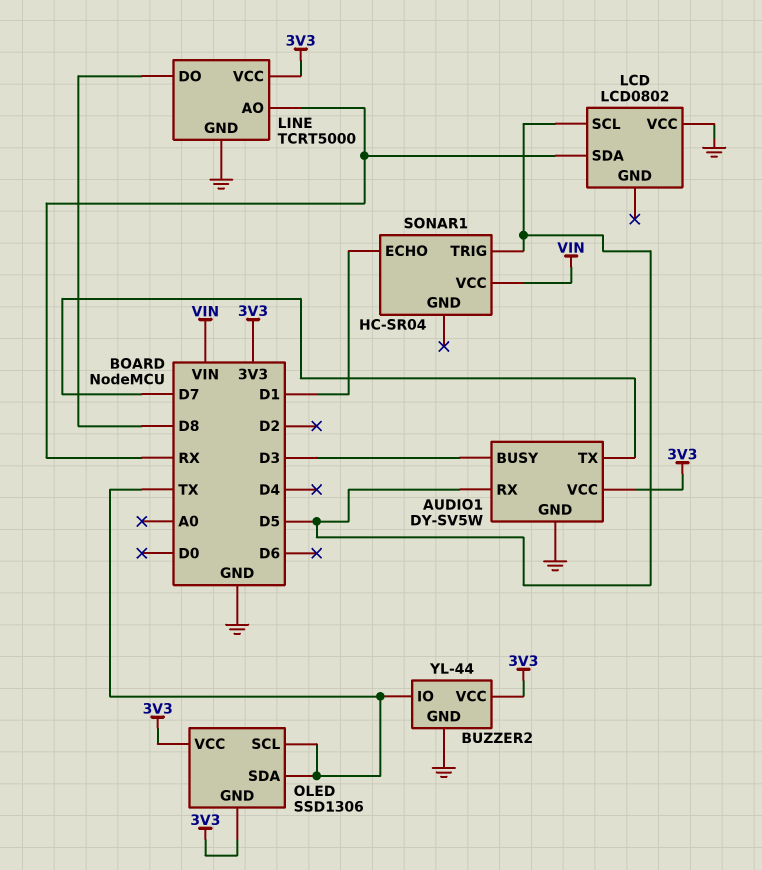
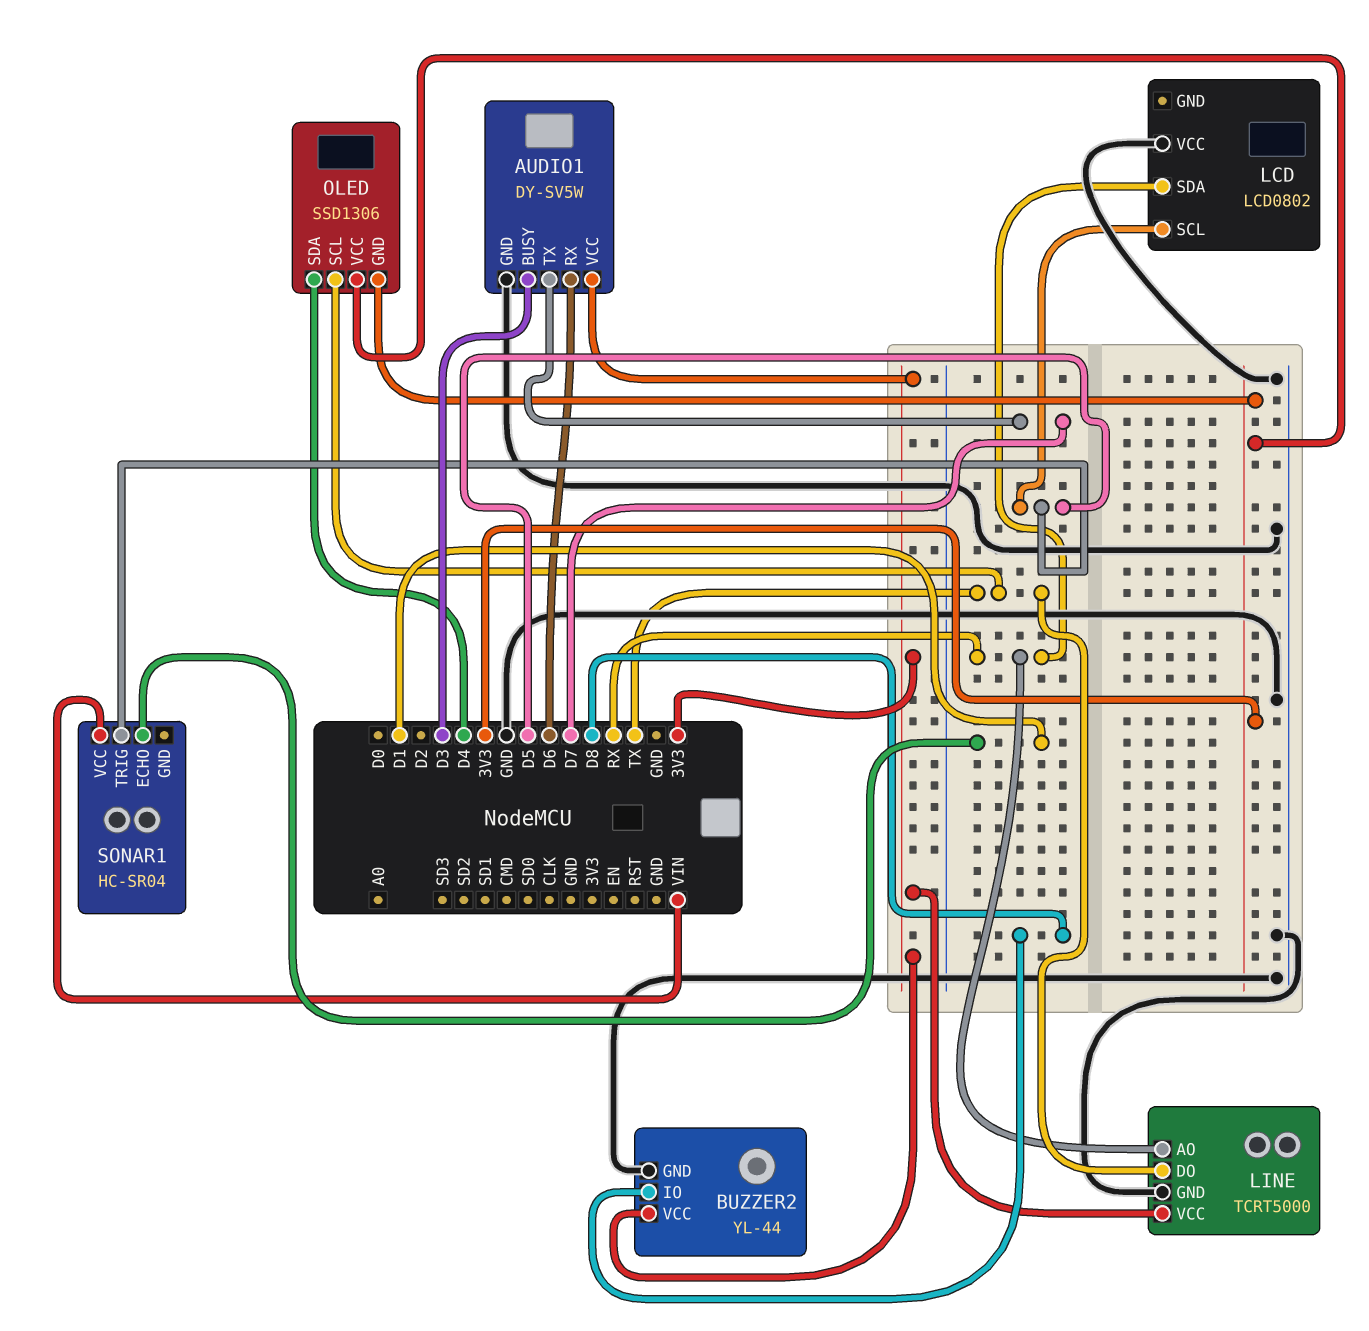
AUDIO1 pin RX: D5 -> D6
BUZZER2 pin IO: TX -> D8
LINE pin DO: D8 -> TX
OLED pin SDA: TX -> D4

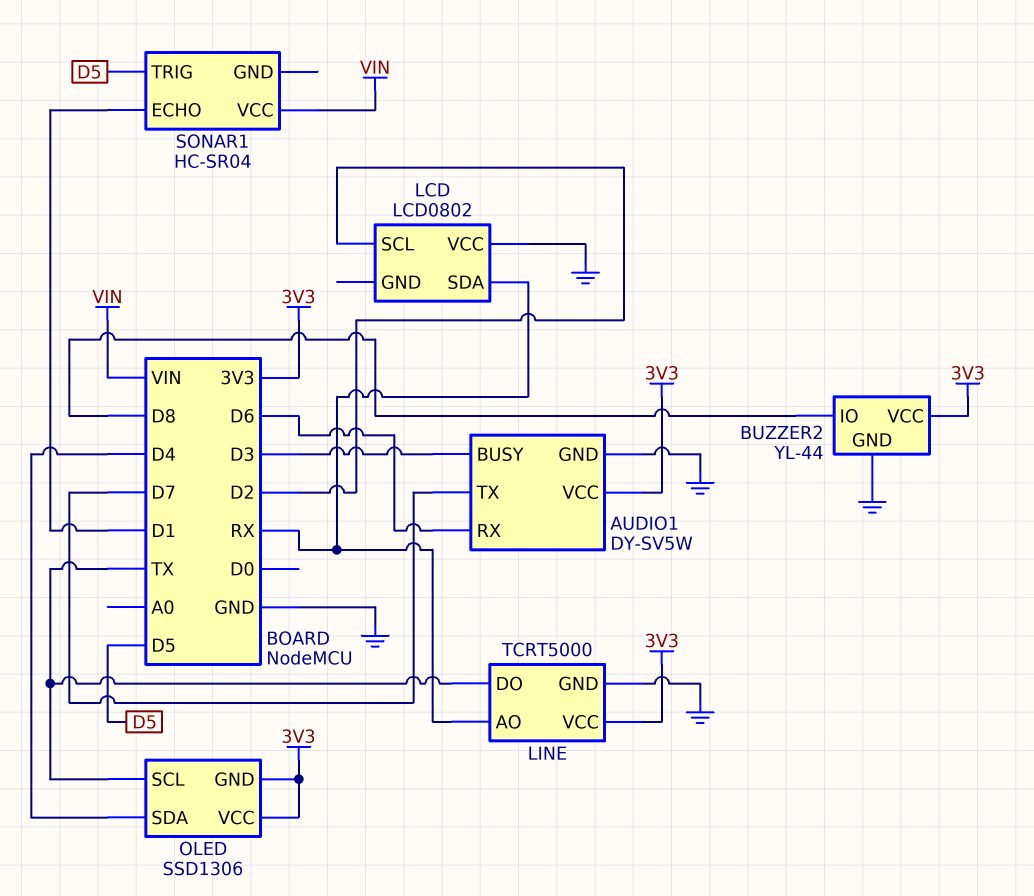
LCD pin SCL: D5 -> D2

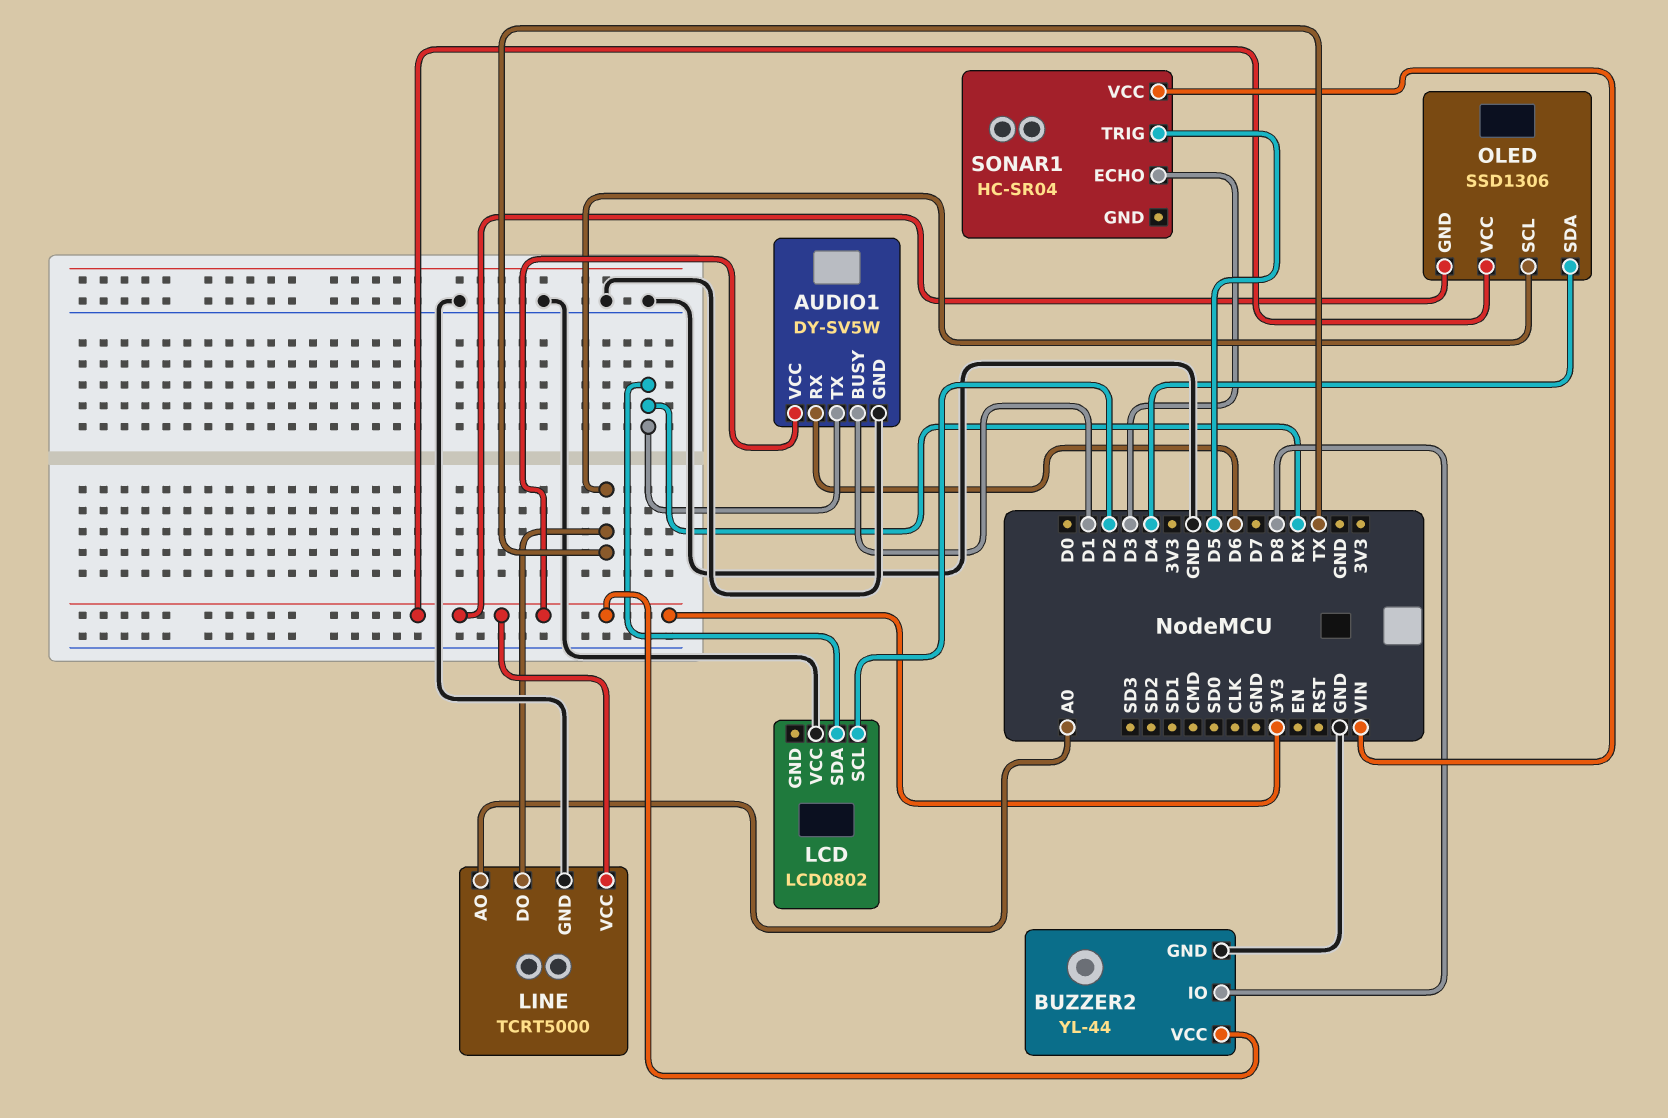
AUDIO1 pin BUSY: D3 -> D1
AUDIO1 pin TX: D7 -> RX
LINE pin AO: RX -> A0
SONAR1 pin ECHO: D1 -> D3

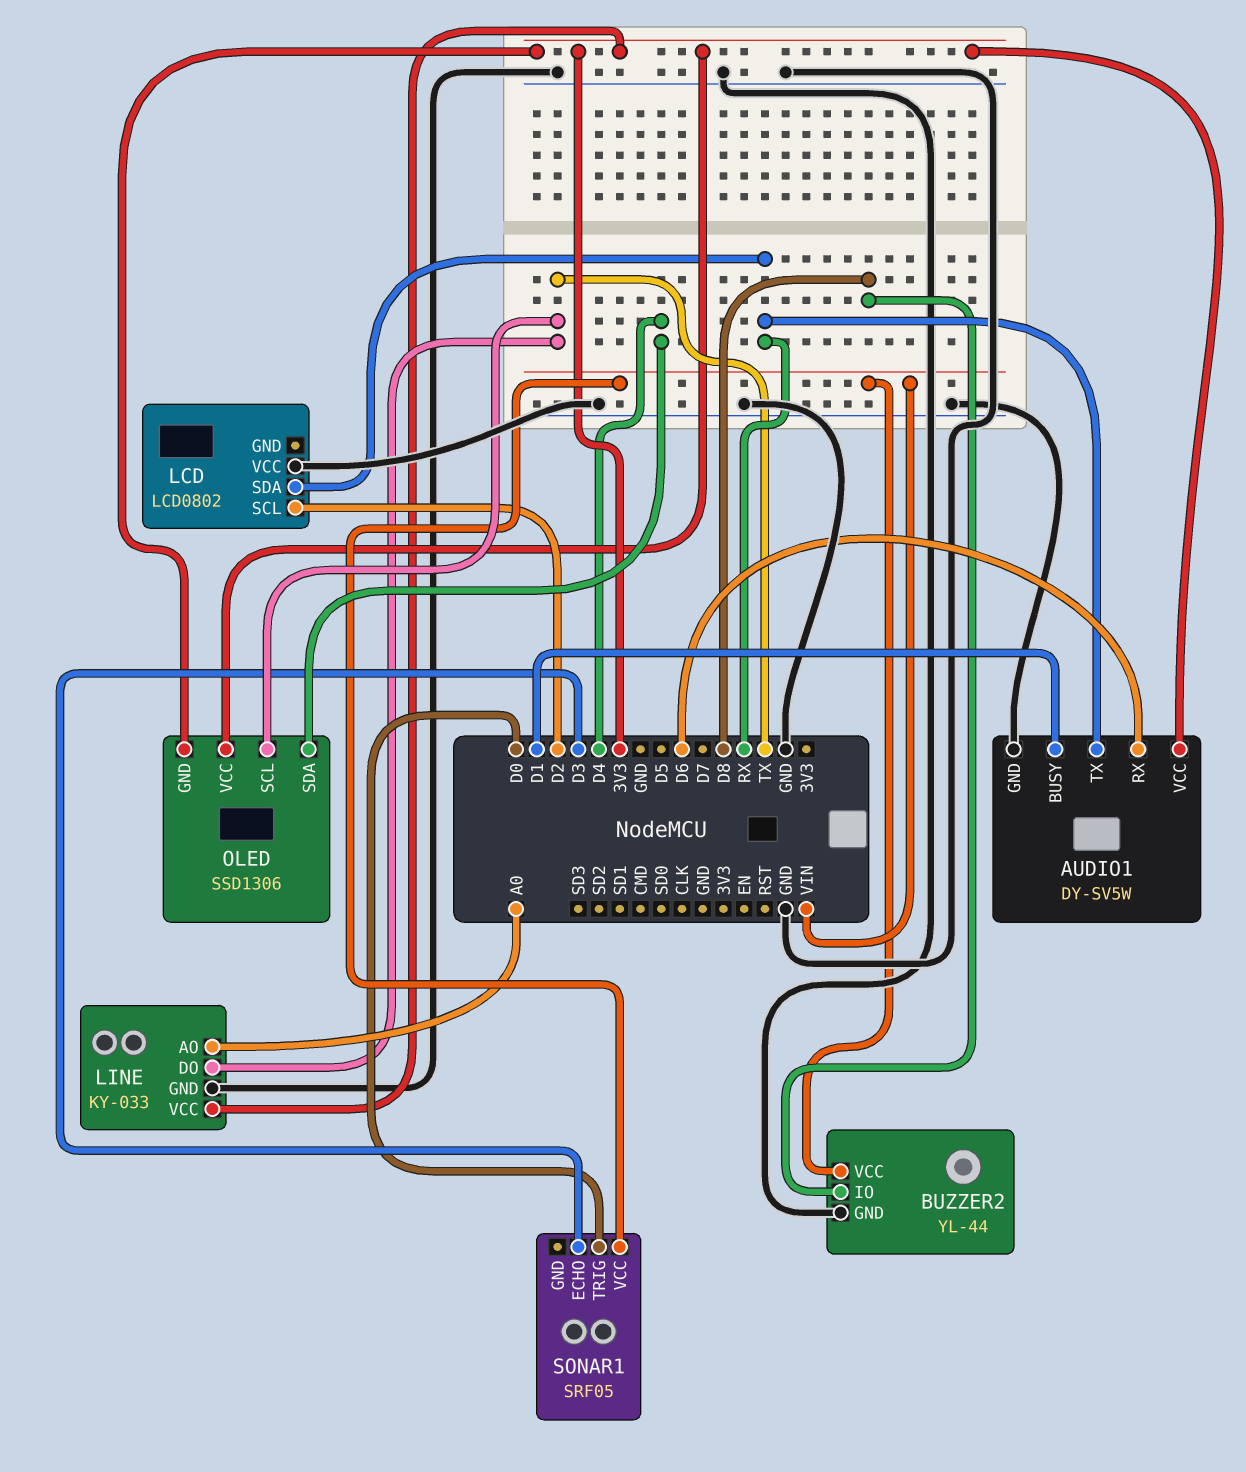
BUZZER2 pin VCC: 3V3 -> VIN
LINE: TCRT5000 -> KY-033
SONAR1: HC-SR04 -> SRF05
SONAR1 pin TRIG: D5 -> D0

